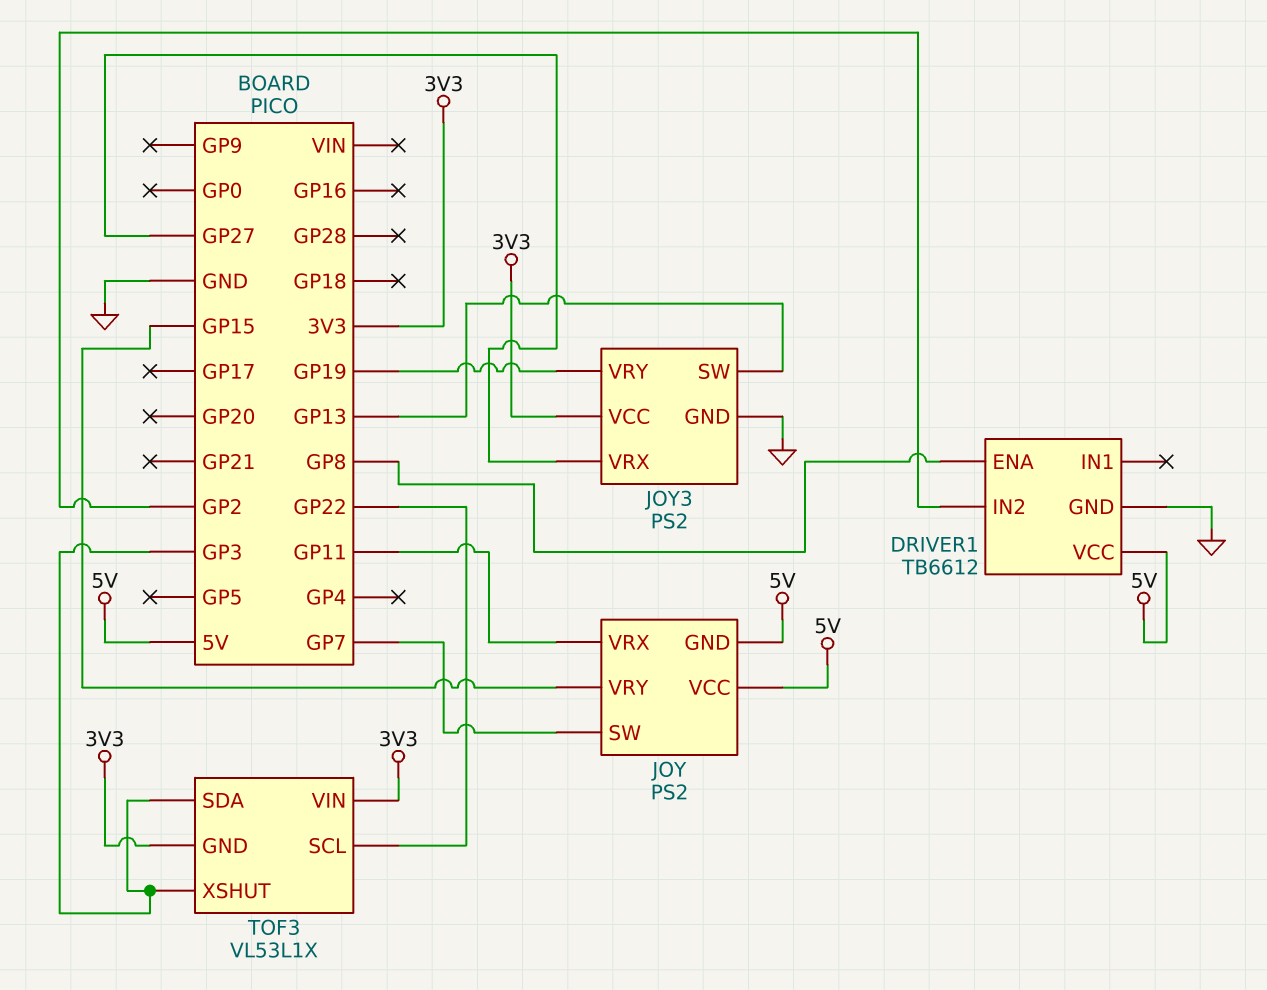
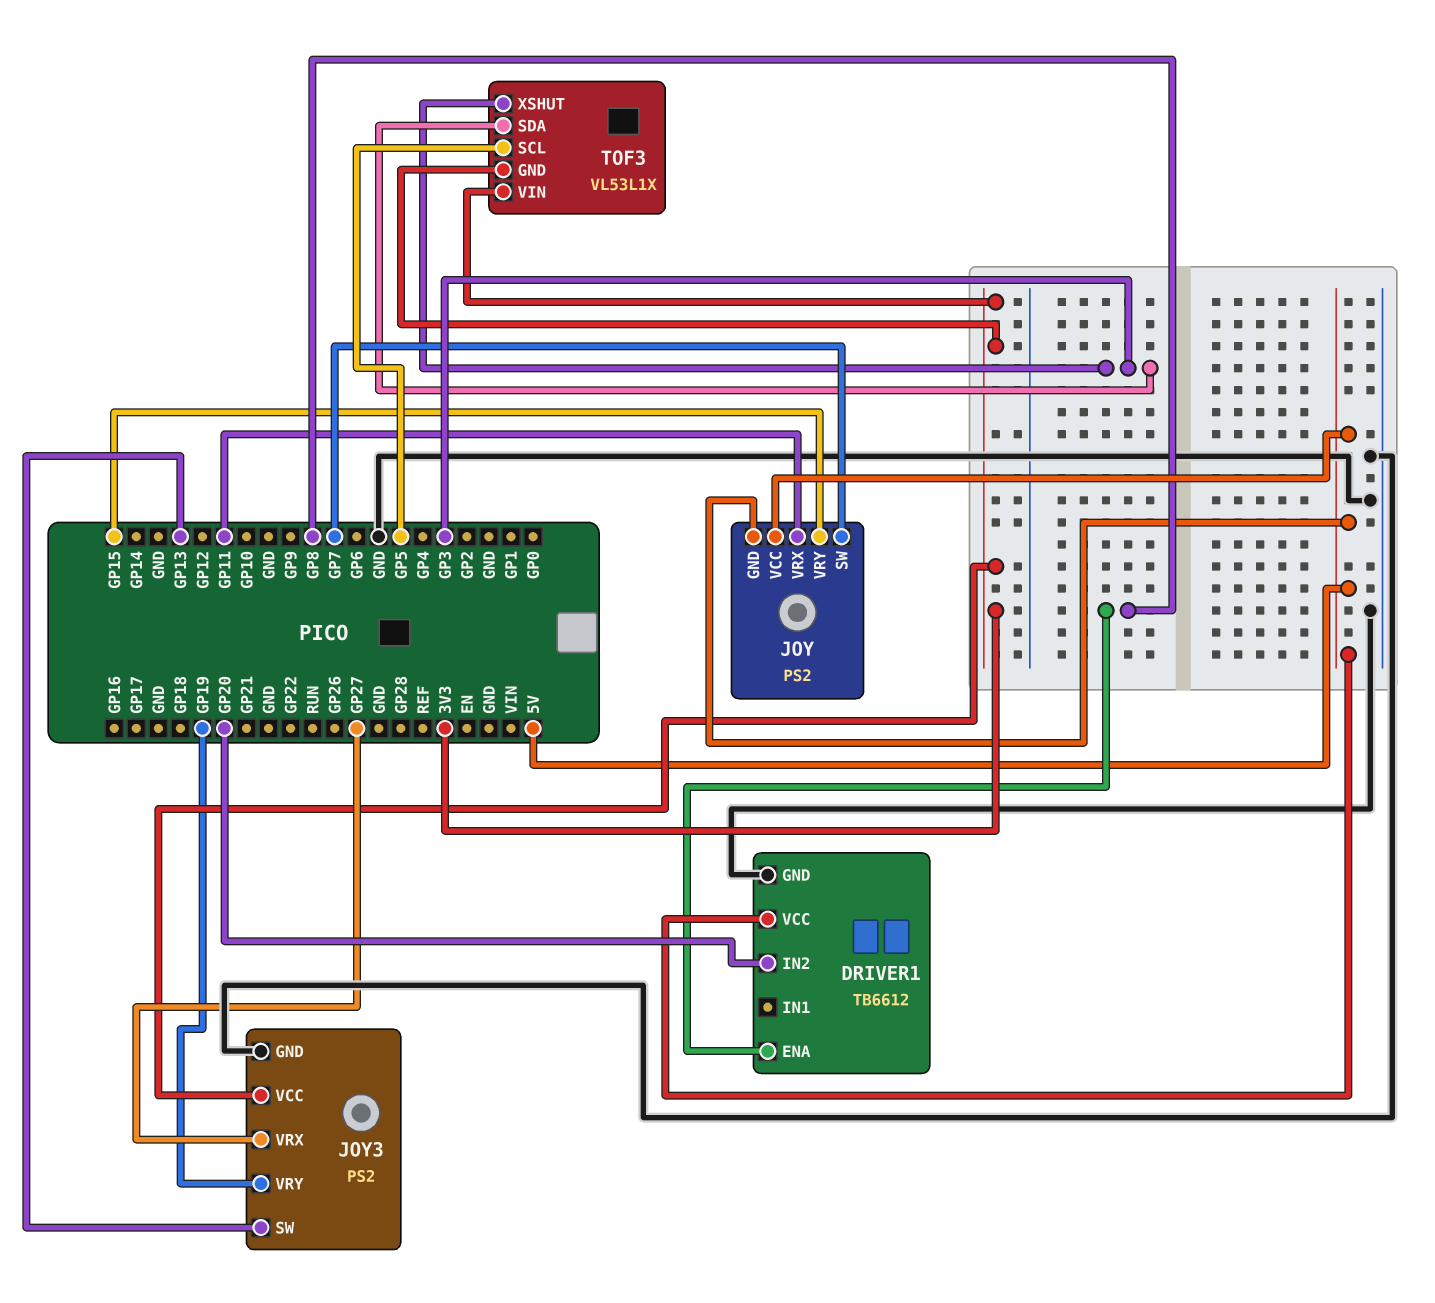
DRIVER1 pin IN2: GP2 -> GP20
TOF3 pin SCL: GP22 -> GP5

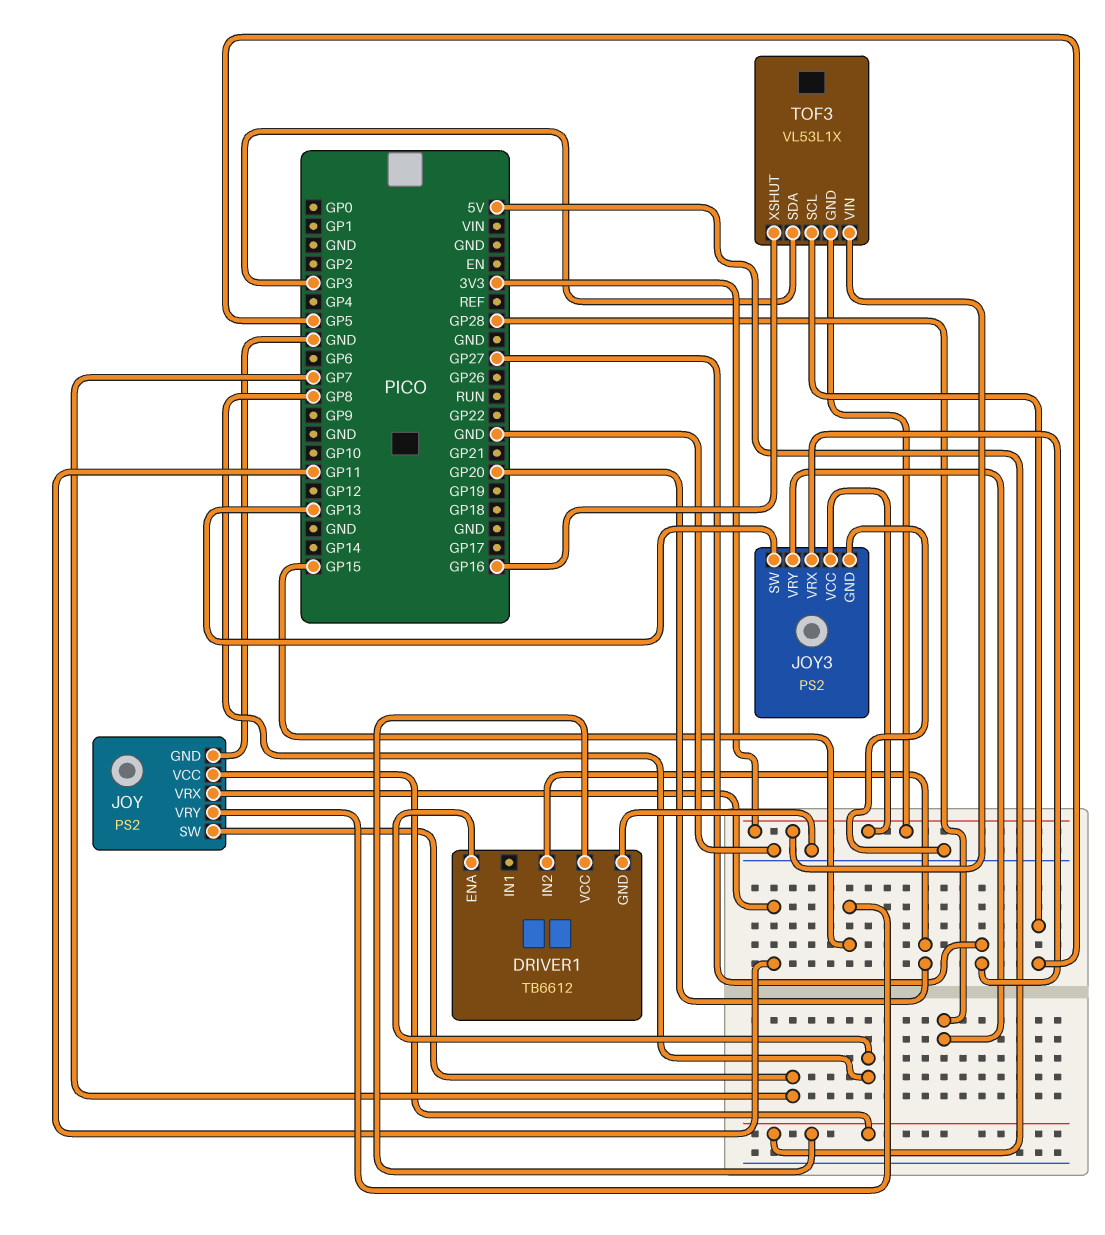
JOY pin GND: 5V -> GND
JOY3 pin VRY: GP19 -> GP28
TOF3 pin XSHUT: GP3 -> GP16

